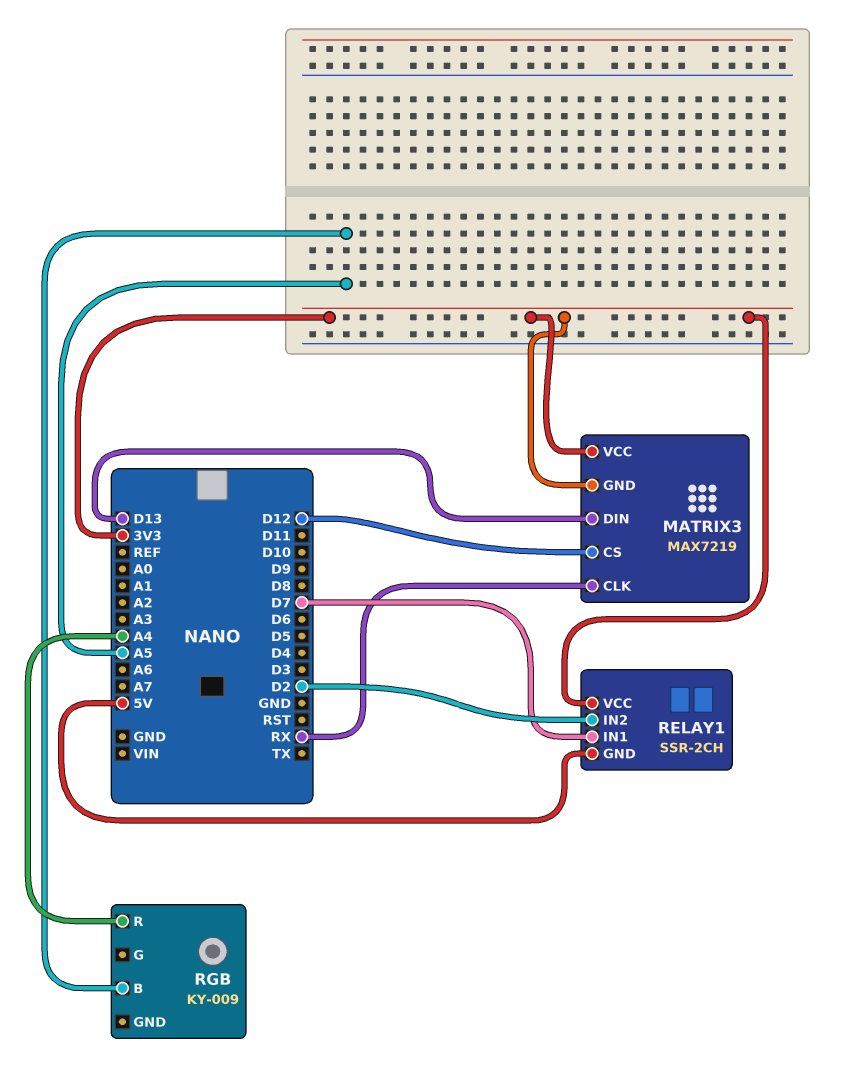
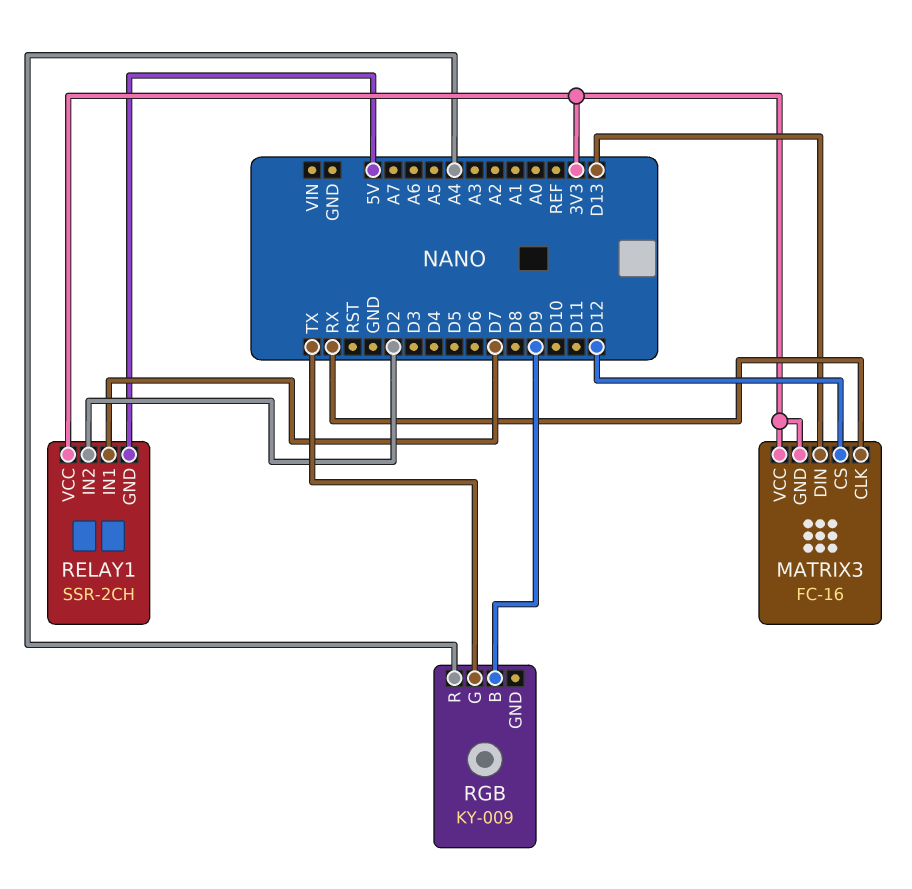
MATRIX3: MAX7219 -> FC-16
RGB pin B: A5 -> D9
RGB pin G: none -> TX

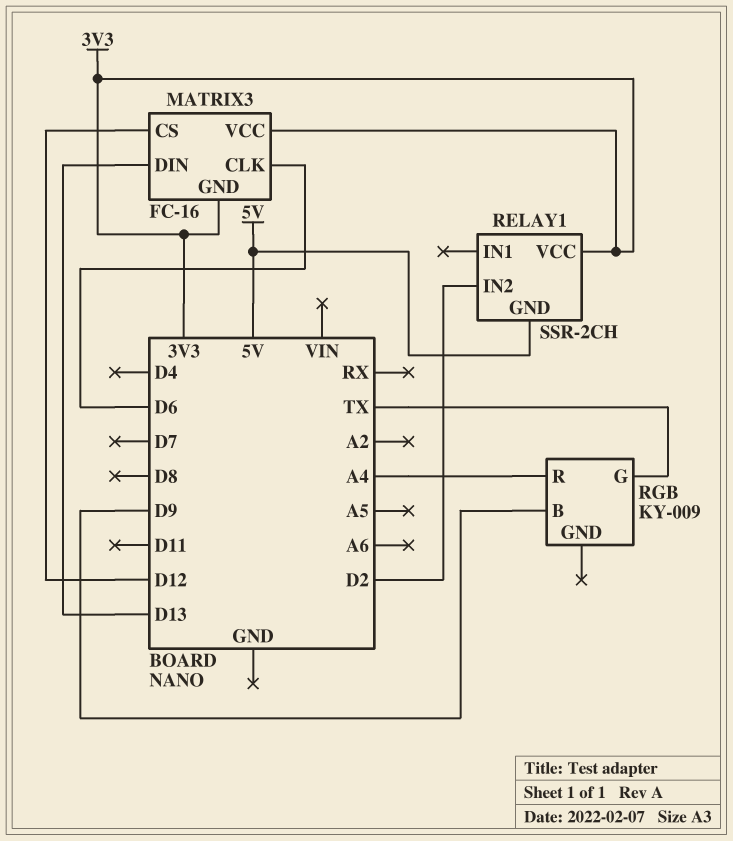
MATRIX3 pin CLK: RX -> D6
RELAY1 pin IN1: D7 -> none

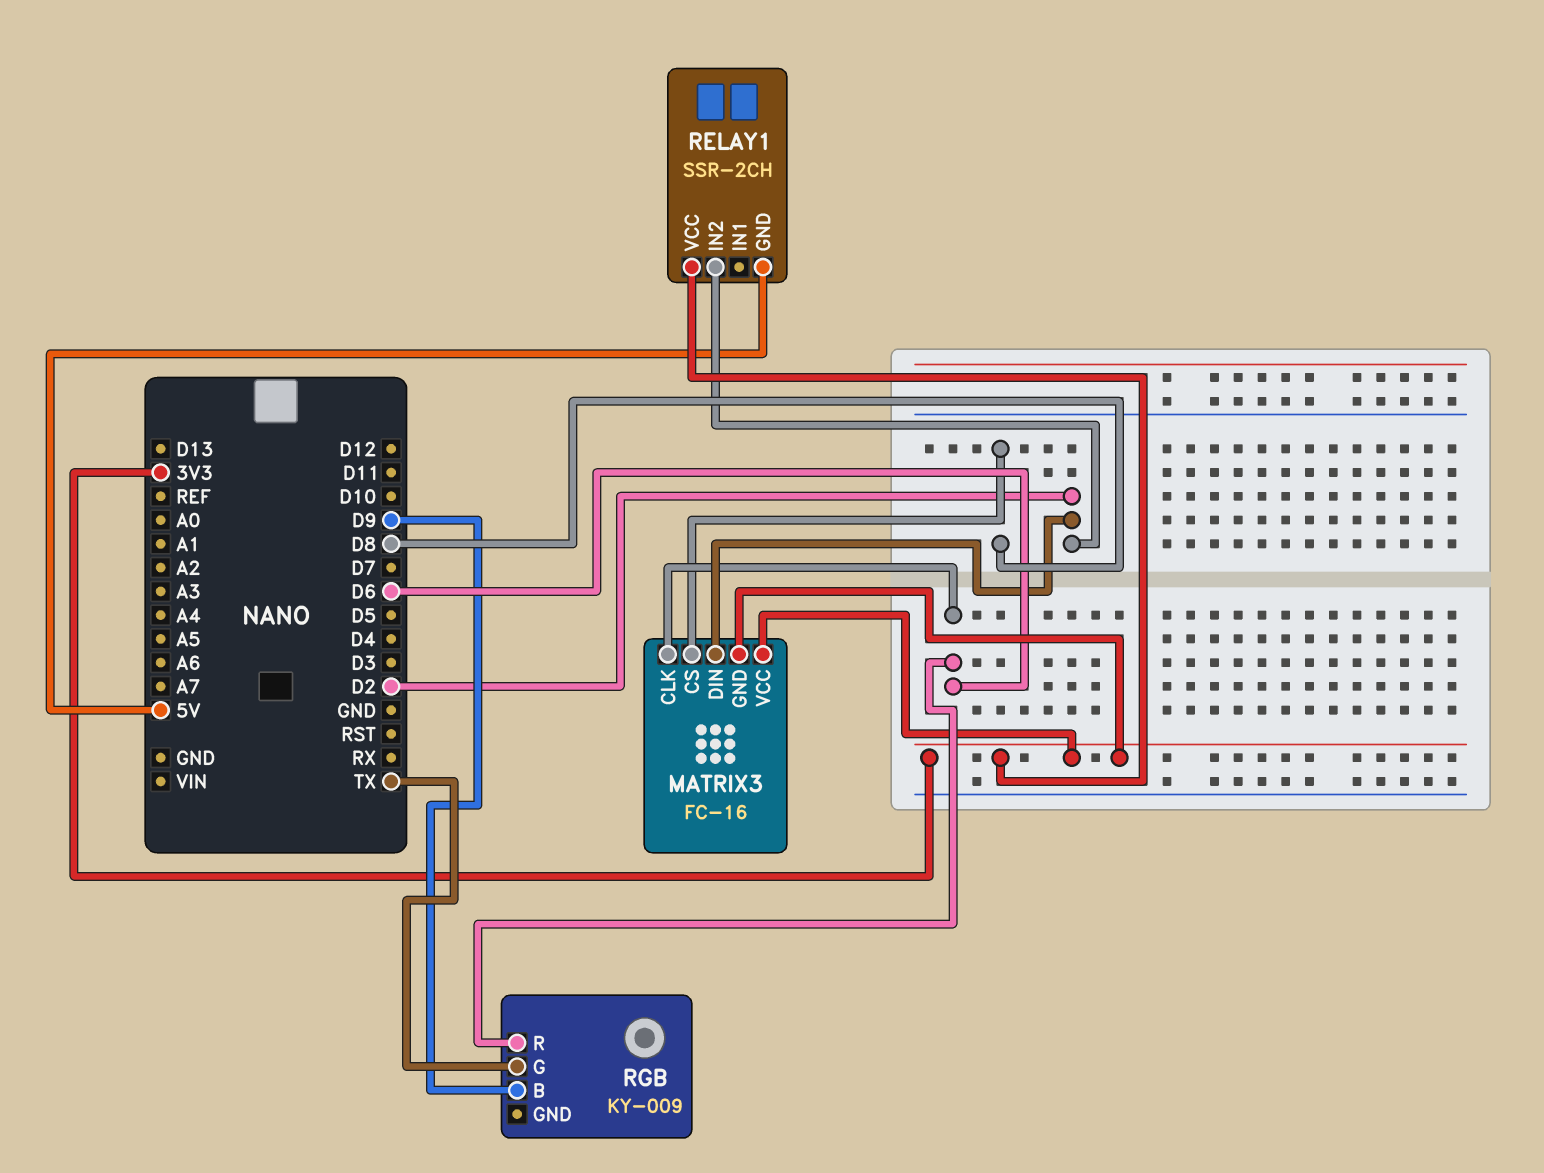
MATRIX3 pin CS: D12 -> D8
MATRIX3 pin DIN: D13 -> D2
RGB pin R: A4 -> D6

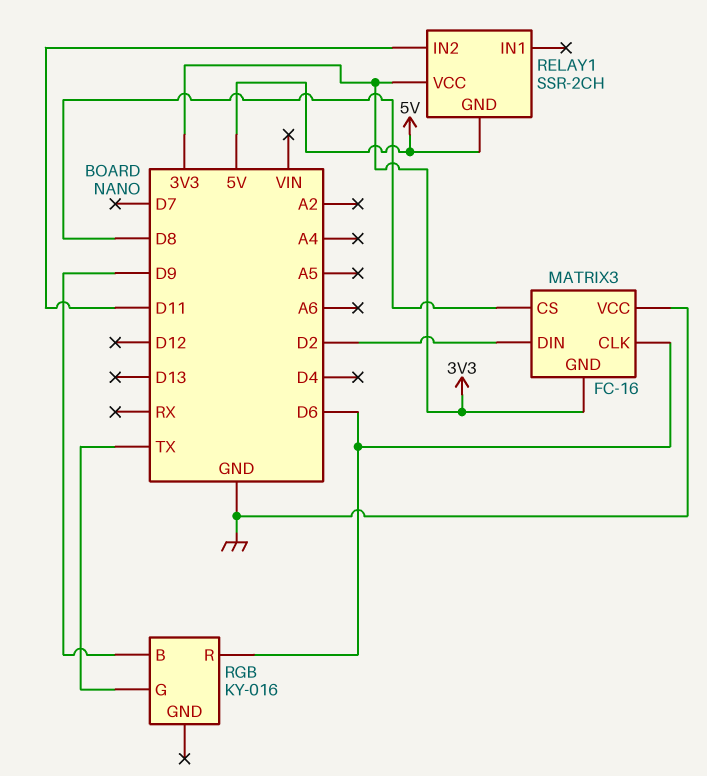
MATRIX3 pin VCC: 3V3 -> GND
RELAY1 pin IN2: D2 -> D11
RGB: KY-009 -> KY-016

